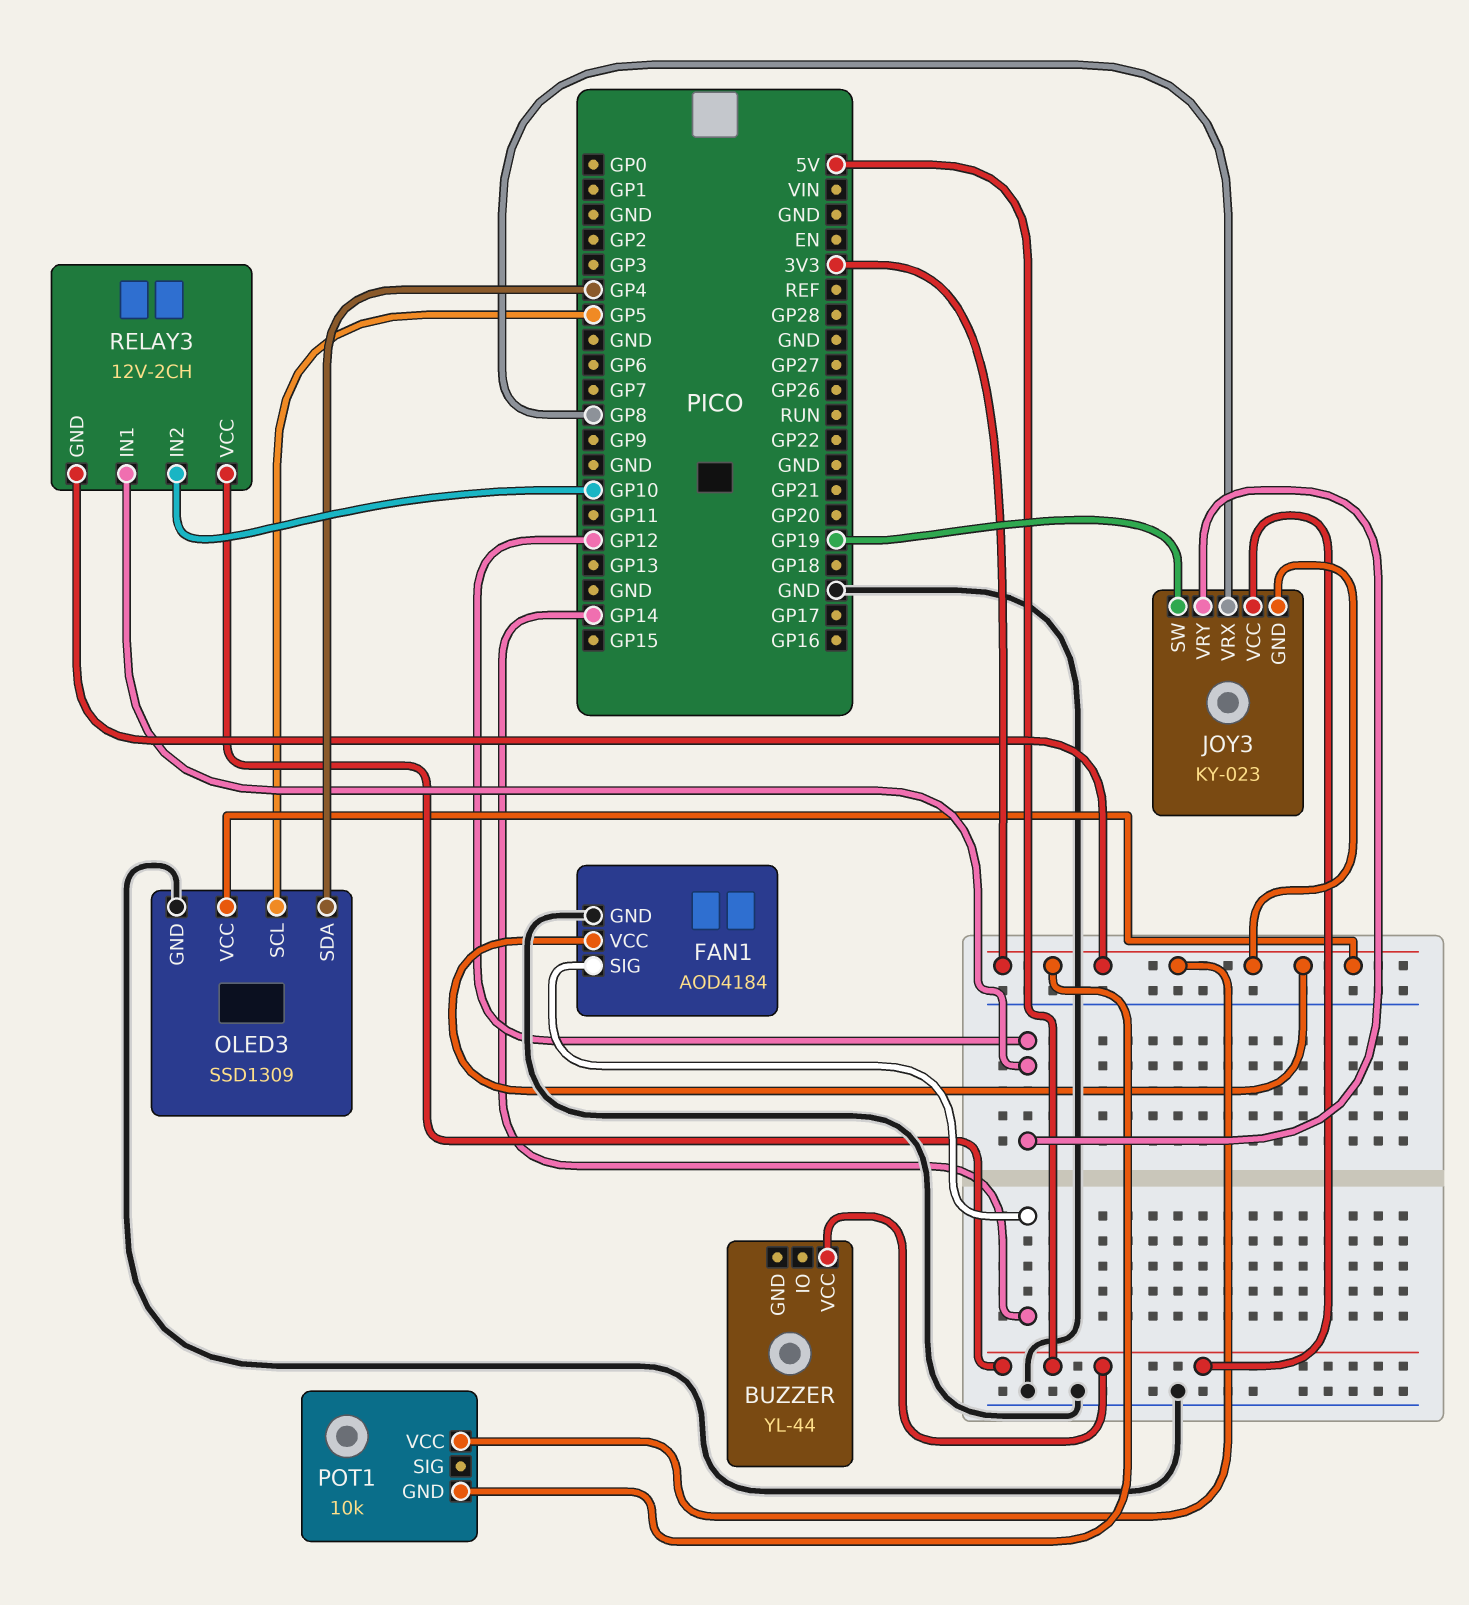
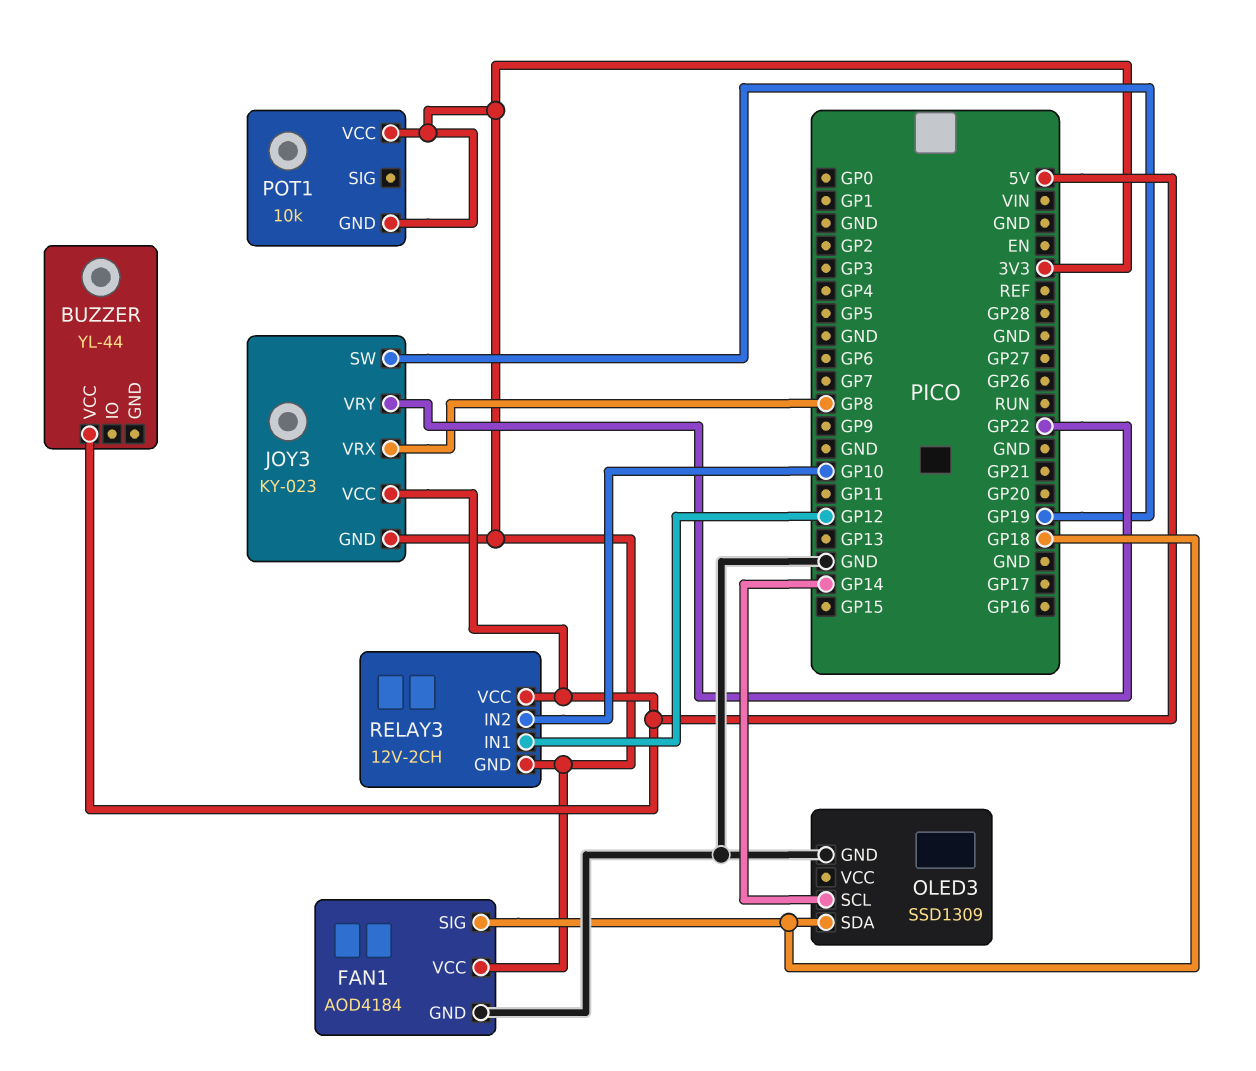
FAN1 pin SIG: GP14 -> GP18
JOY3 pin VRY: GP12 -> GP22
OLED3 pin SCL: GP5 -> GP14
OLED3 pin SDA: GP4 -> GP18
OLED3 pin VCC: 3V3 -> none

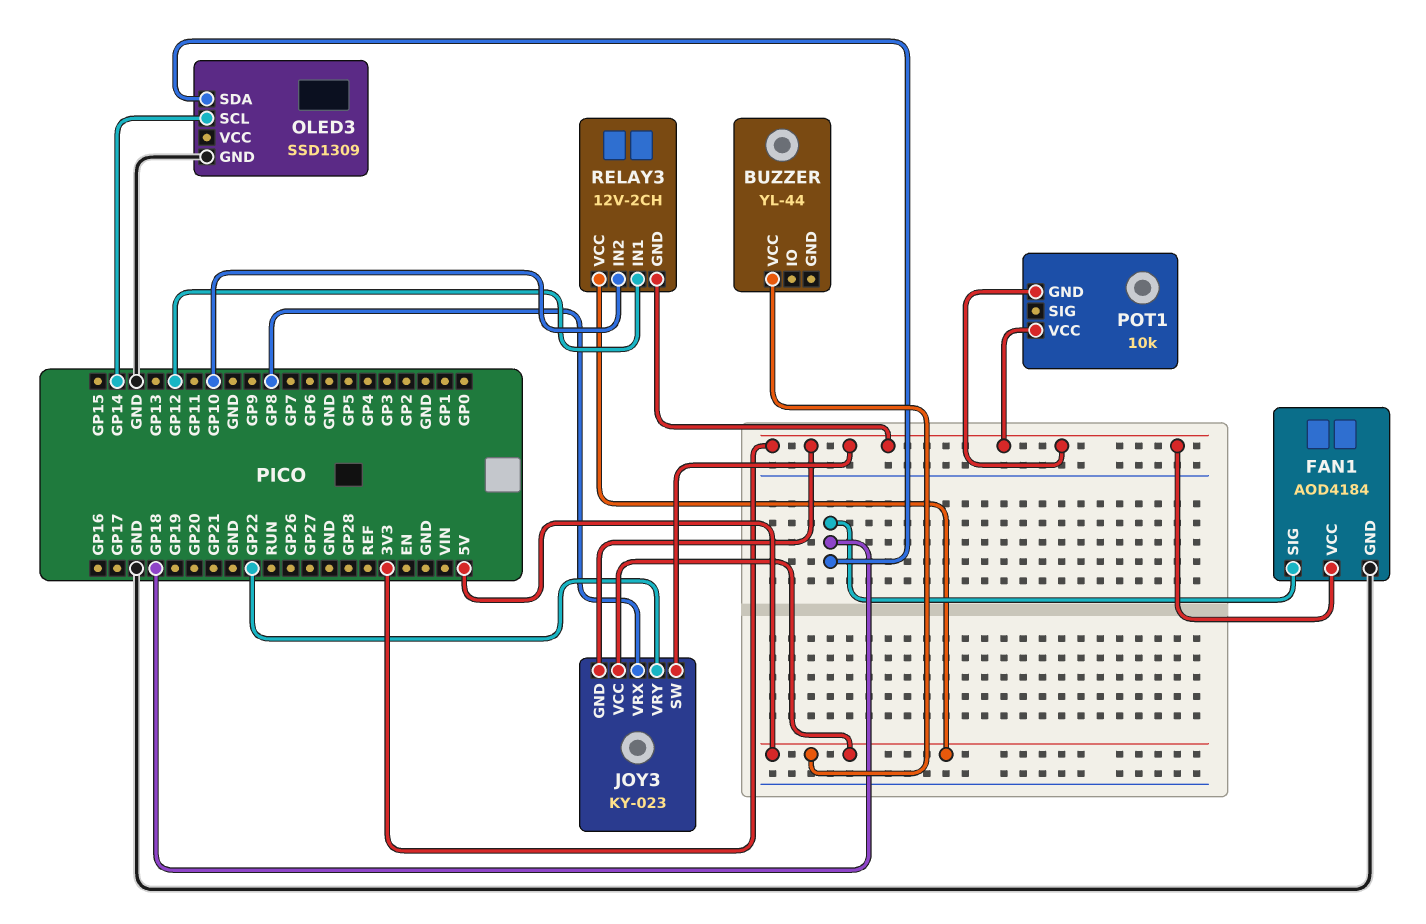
JOY3 pin SW: GP19 -> 3V3

